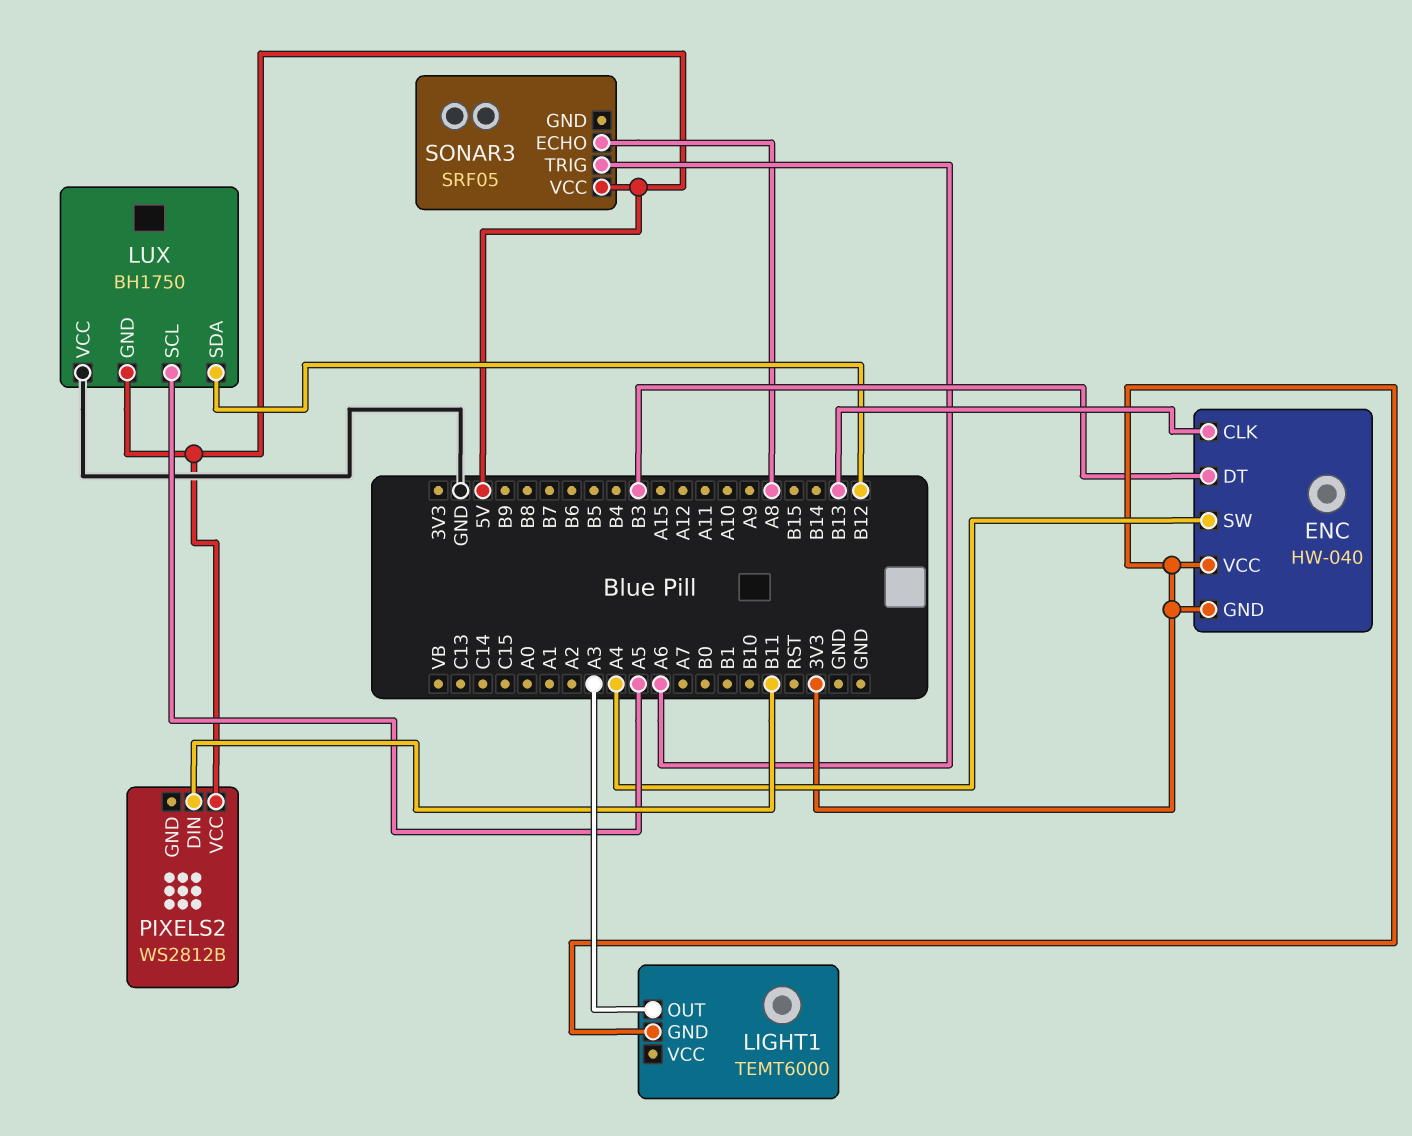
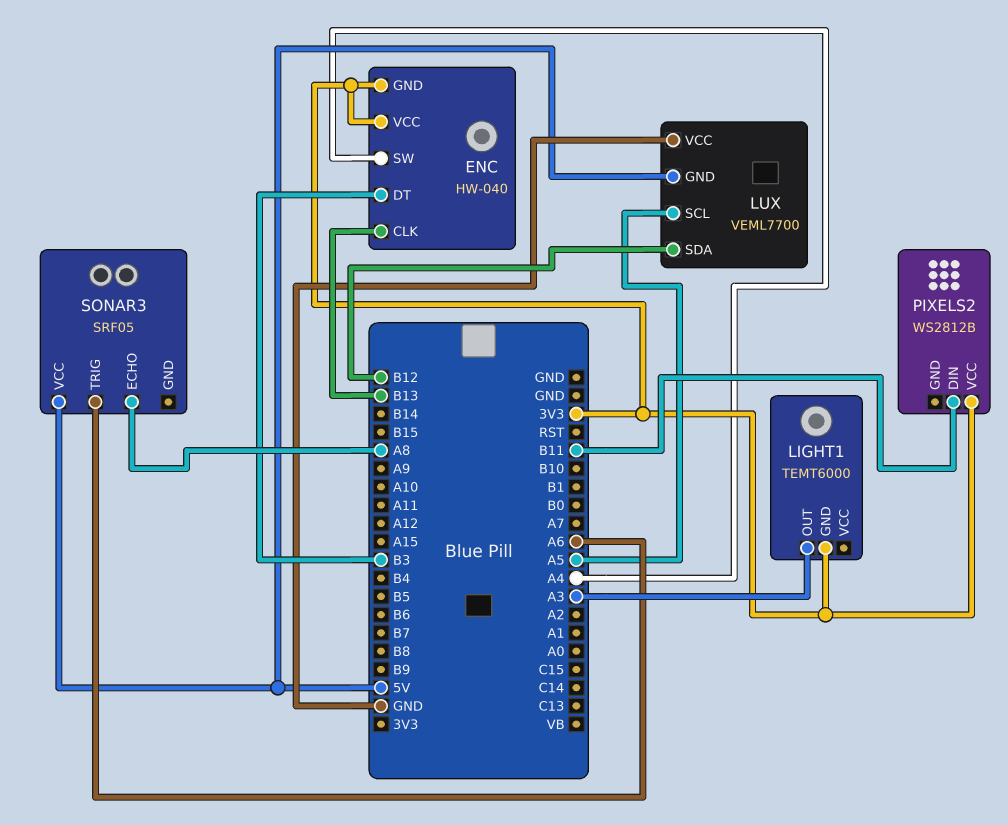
LUX: BH1750 -> VEML7700
PIXELS2 pin VCC: 5V -> 3V3

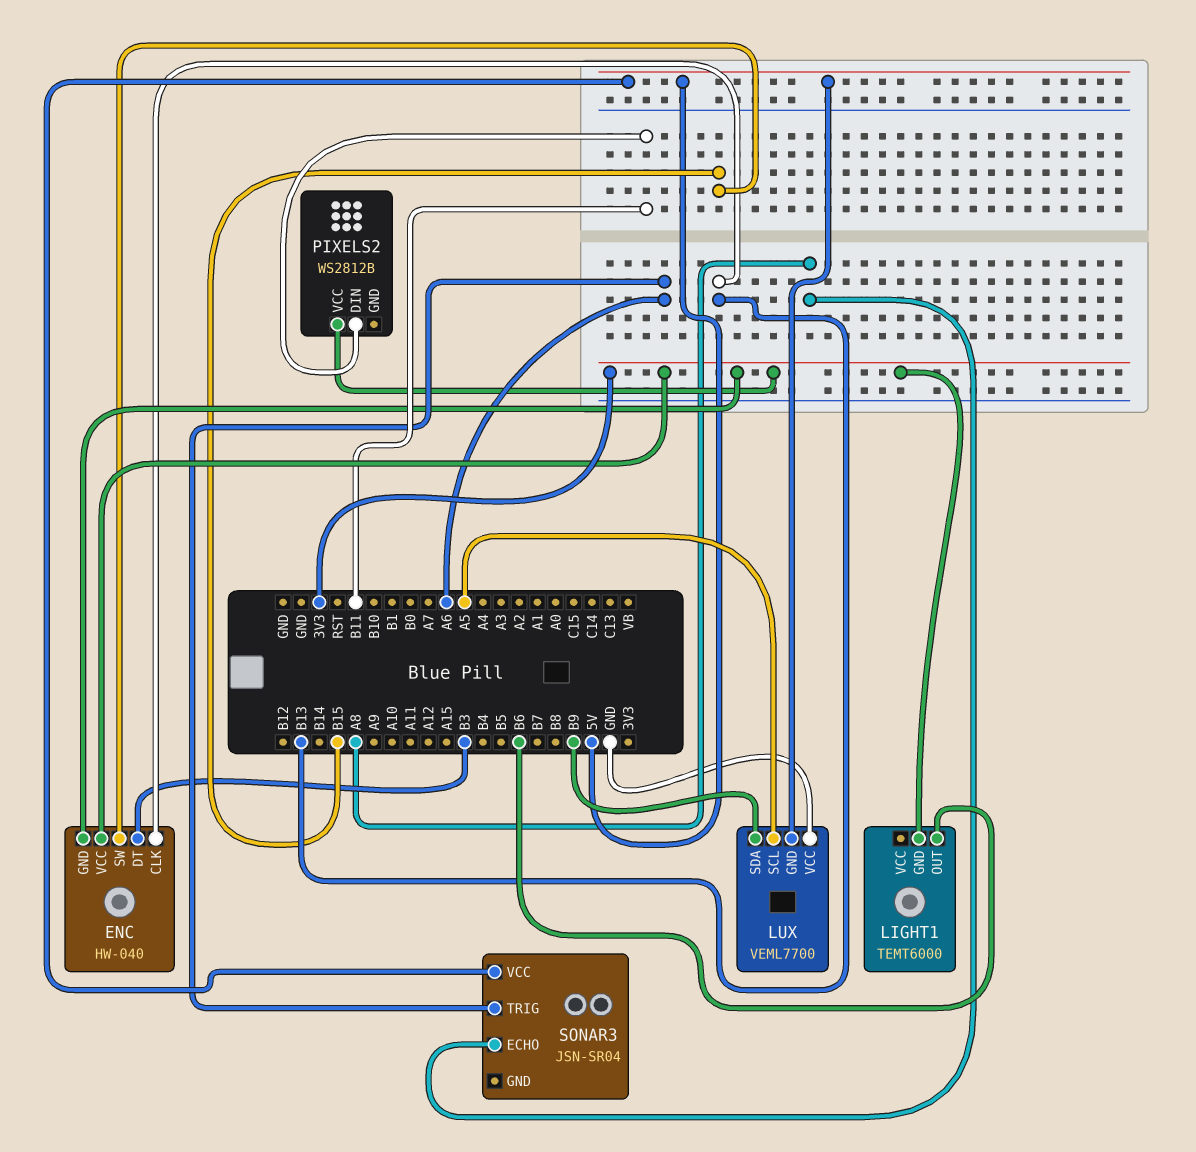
ENC pin SW: A4 -> B15
LIGHT1 pin OUT: A3 -> B6
LUX pin SDA: B12 -> B9
SONAR3: SRF05 -> JSN-SR04

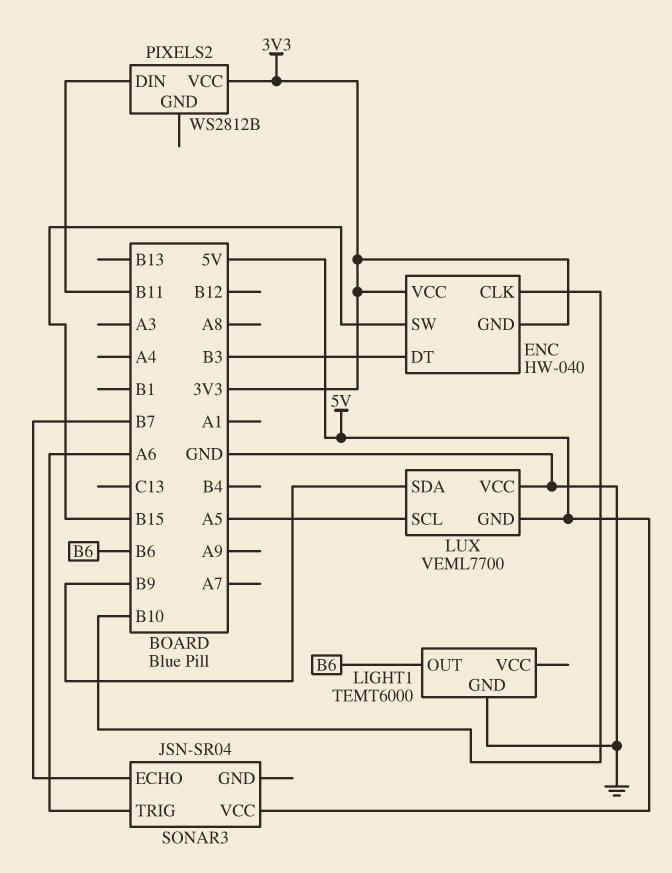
ENC pin CLK: B13 -> B10
LIGHT1 pin GND: 3V3 -> GND
SONAR3 pin ECHO: A8 -> B7

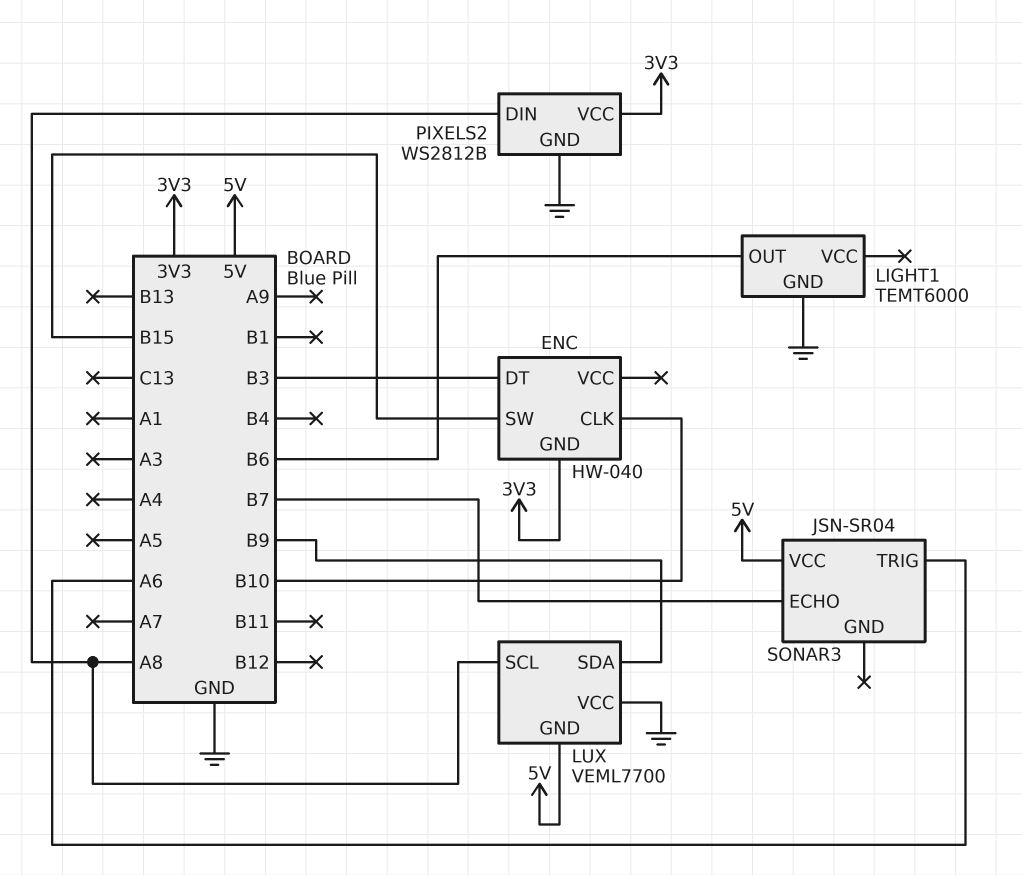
ENC pin VCC: 3V3 -> none
LUX pin SCL: A5 -> A8
PIXELS2 pin DIN: B11 -> A8
PIXELS2 pin GND: none -> GND

